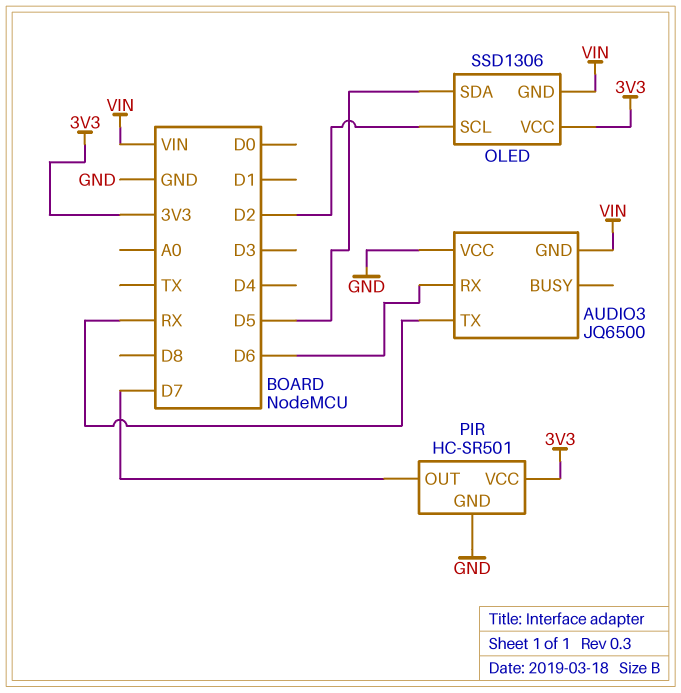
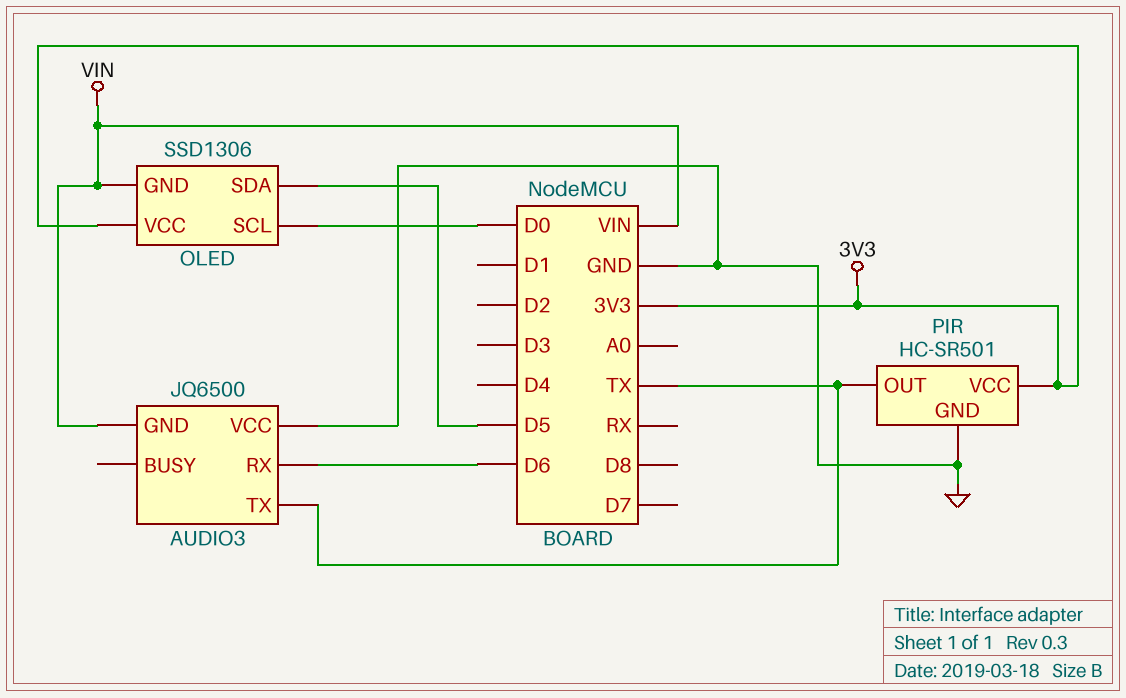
AUDIO3 pin TX: RX -> TX
OLED pin SCL: D2 -> D0
PIR pin OUT: D7 -> TX

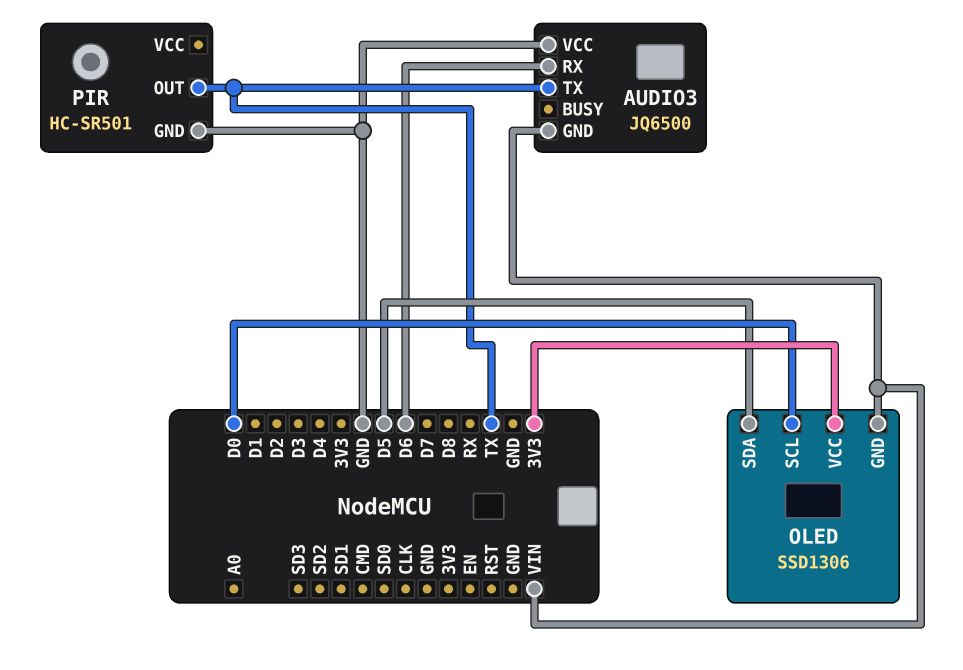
PIR pin VCC: 3V3 -> none

